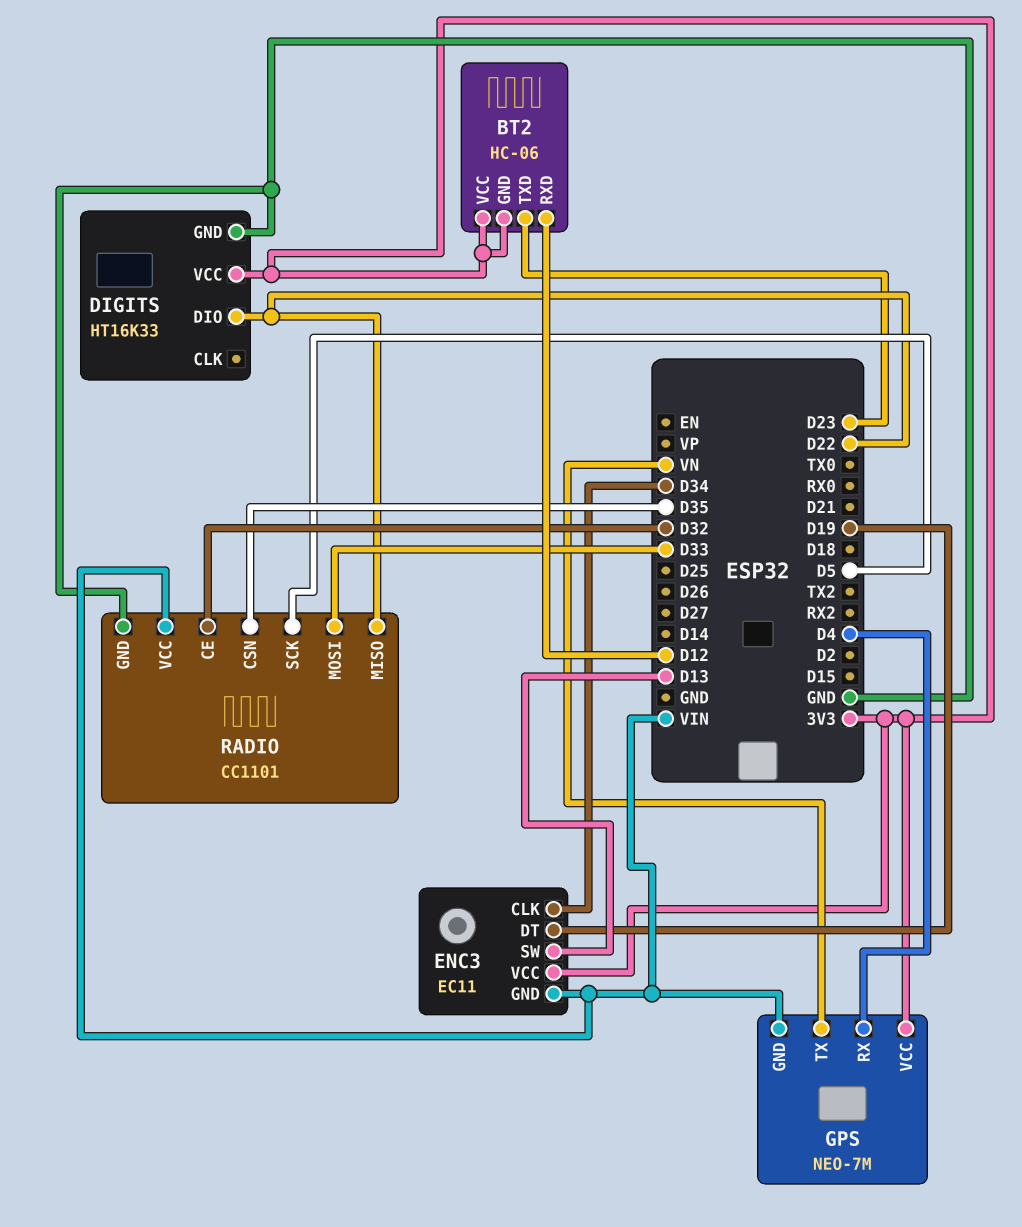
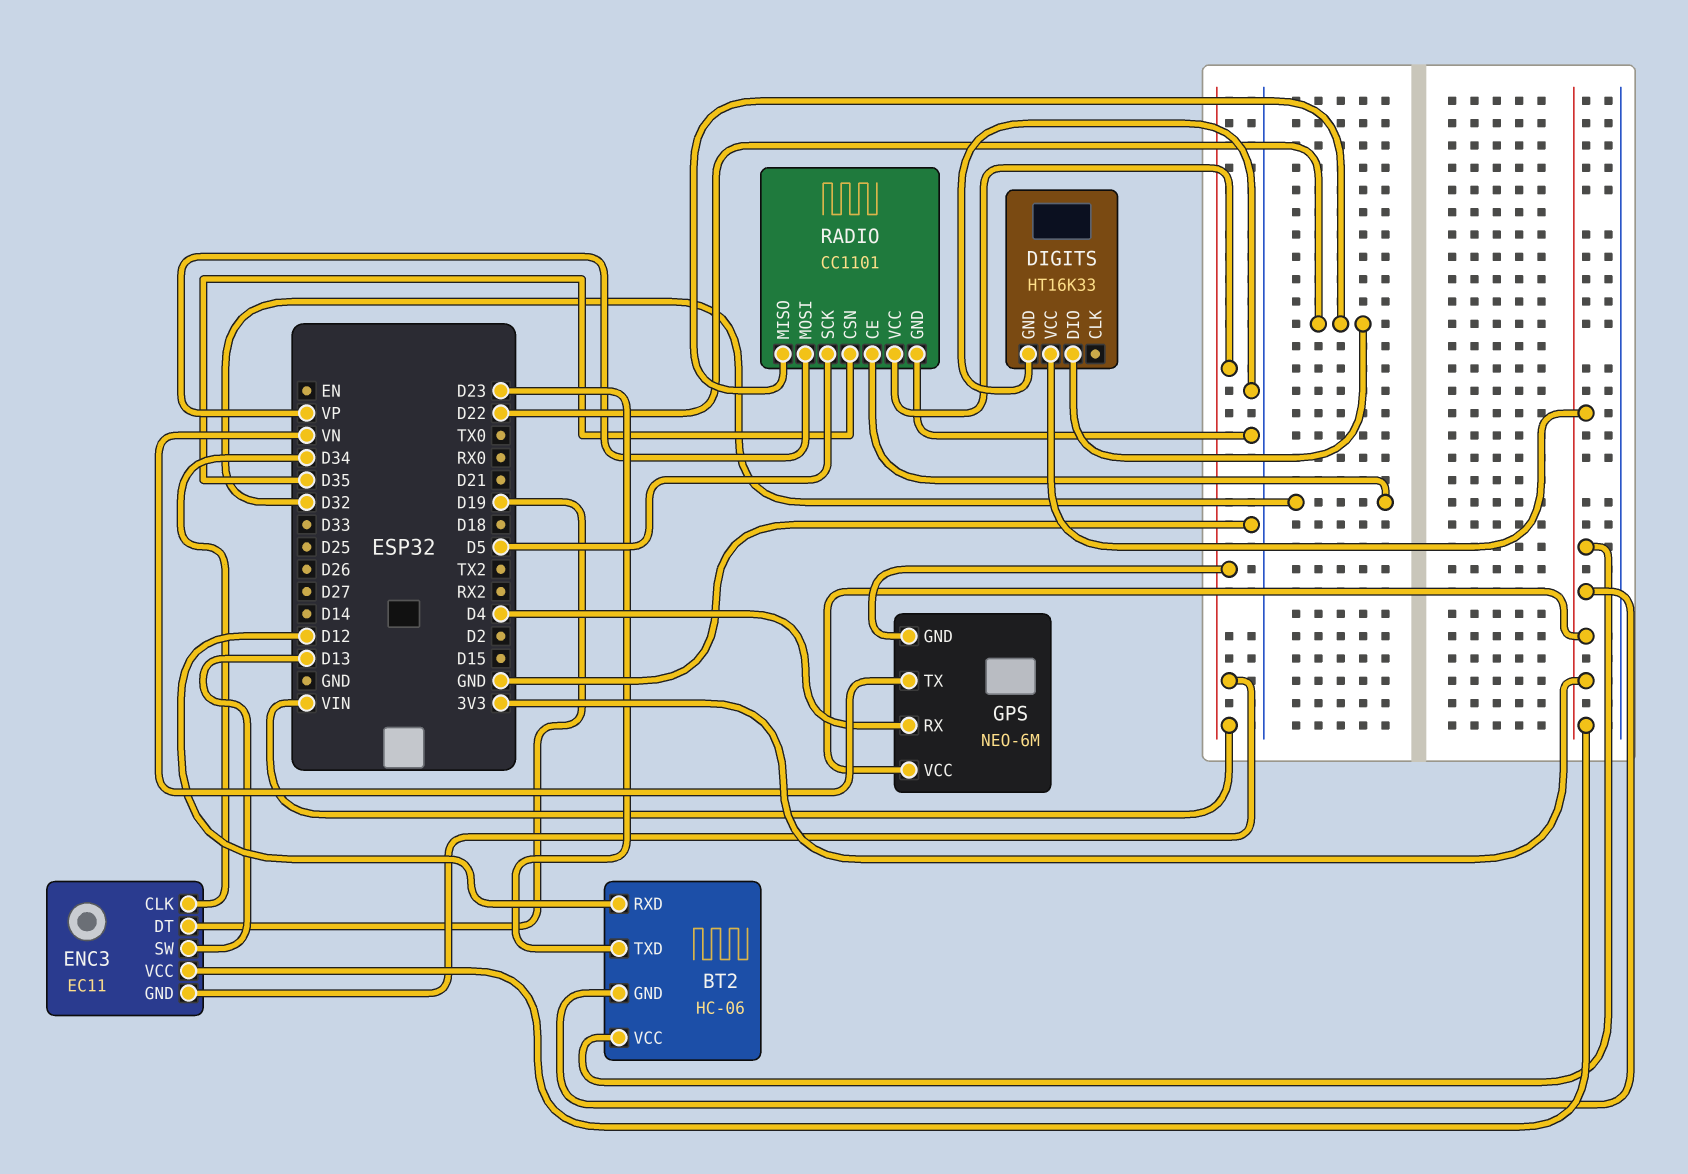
GPS: NEO-7M -> NEO-6M
RADIO pin MOSI: D33 -> VP

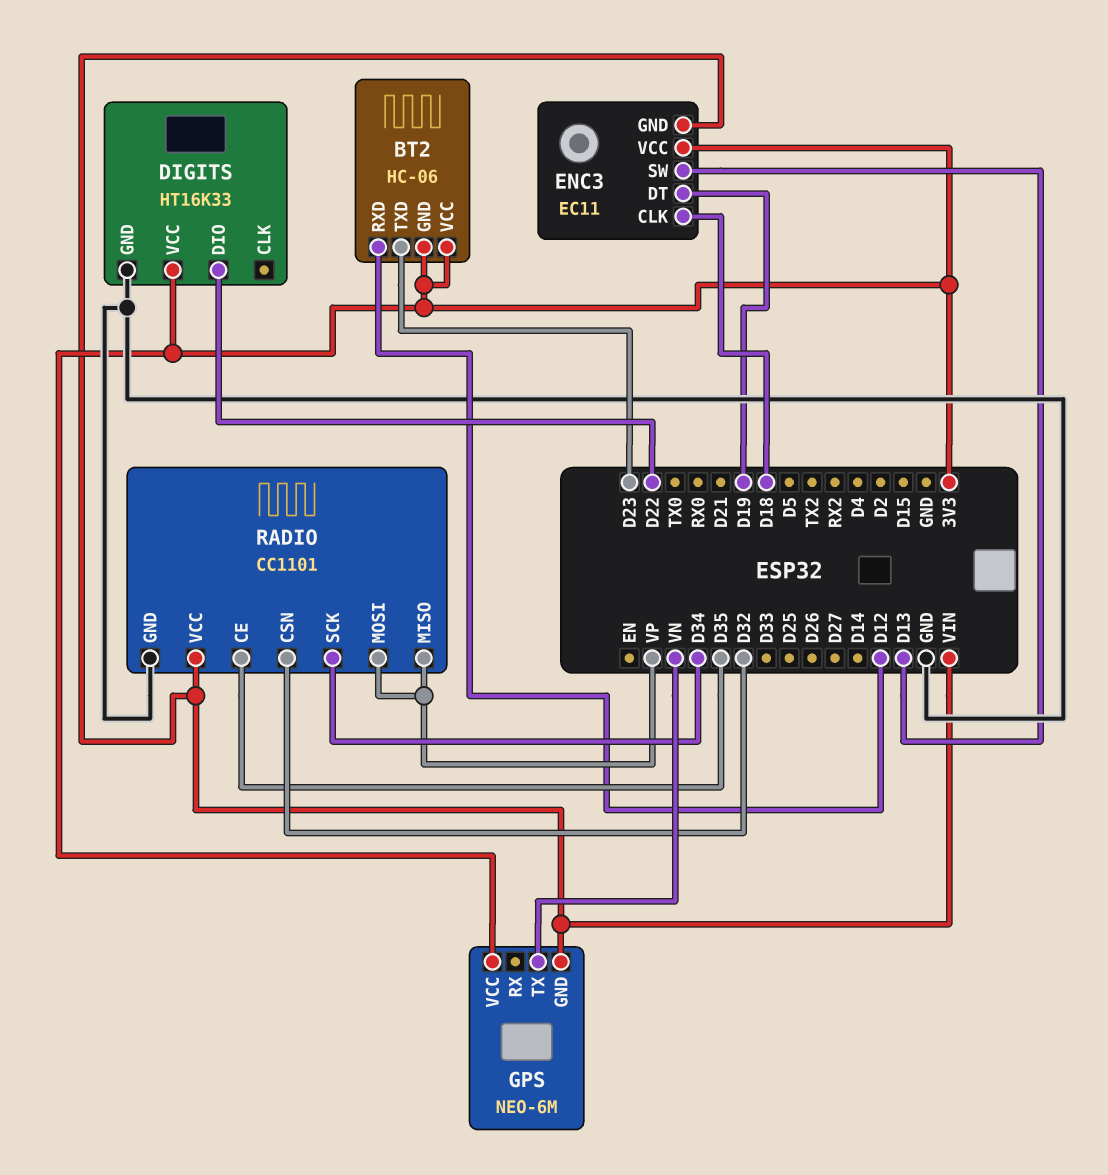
ENC3 pin CLK: D34 -> D18
GPS pin RX: D4 -> none
RADIO pin CE: D32 -> D35
RADIO pin CSN: D35 -> D32
RADIO pin MISO: D22 -> VP
RADIO pin SCK: D5 -> D34

